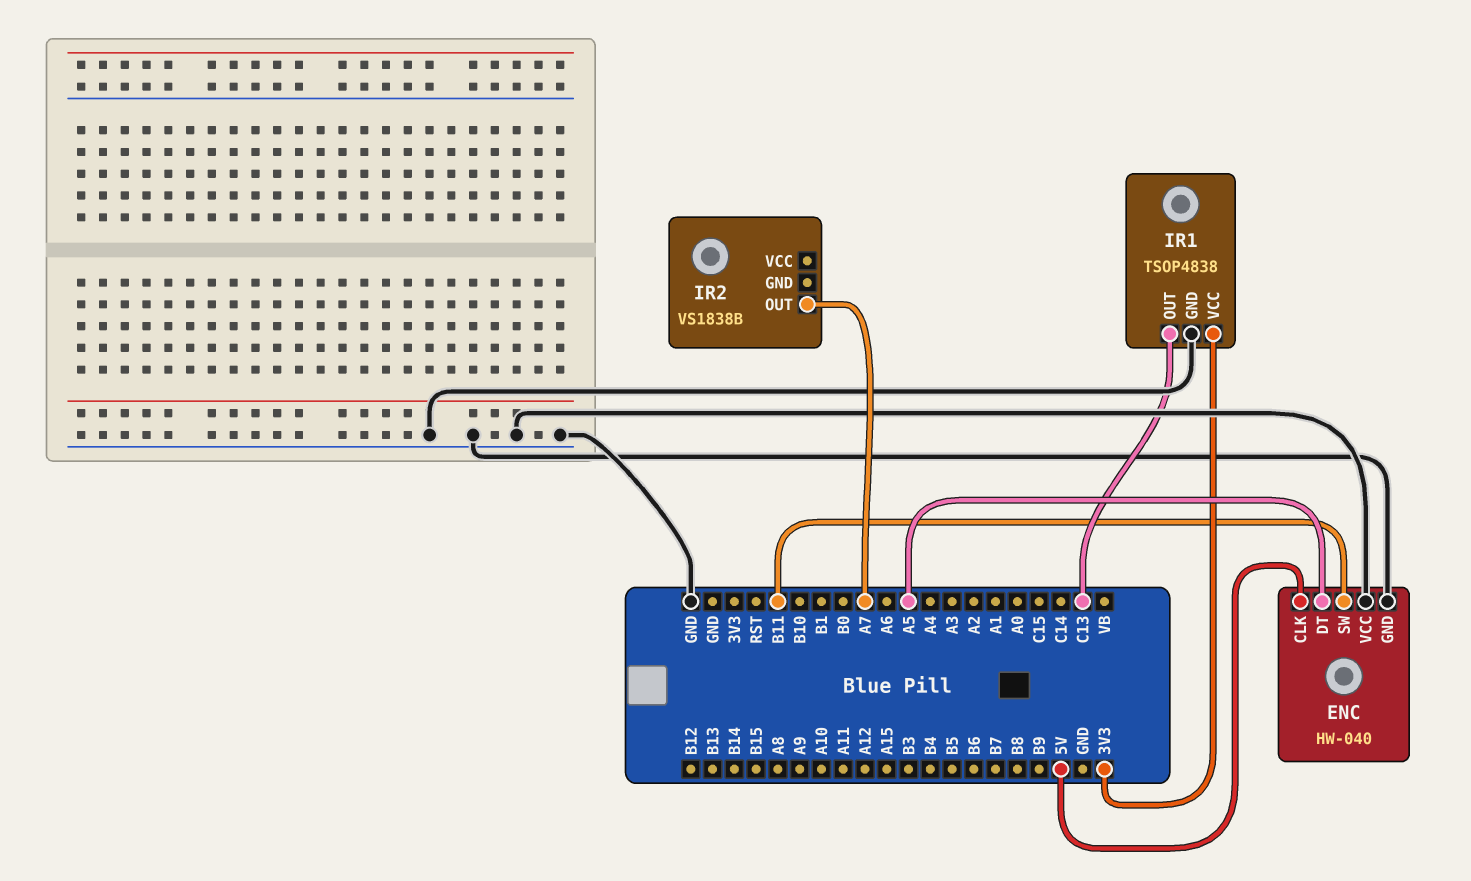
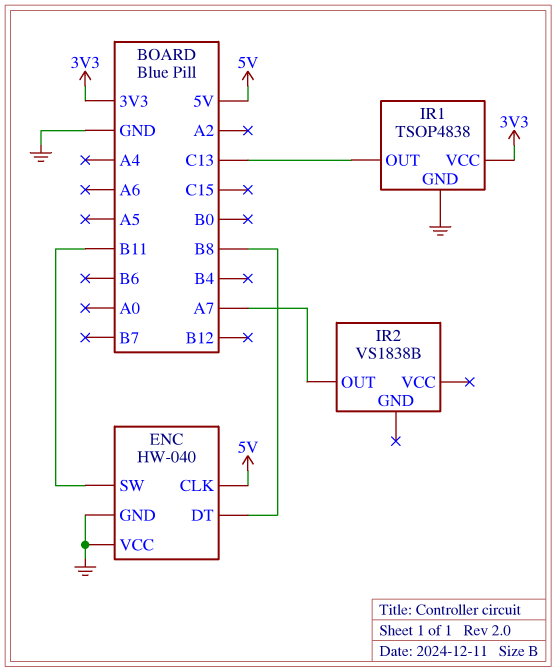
ENC pin DT: A5 -> B8

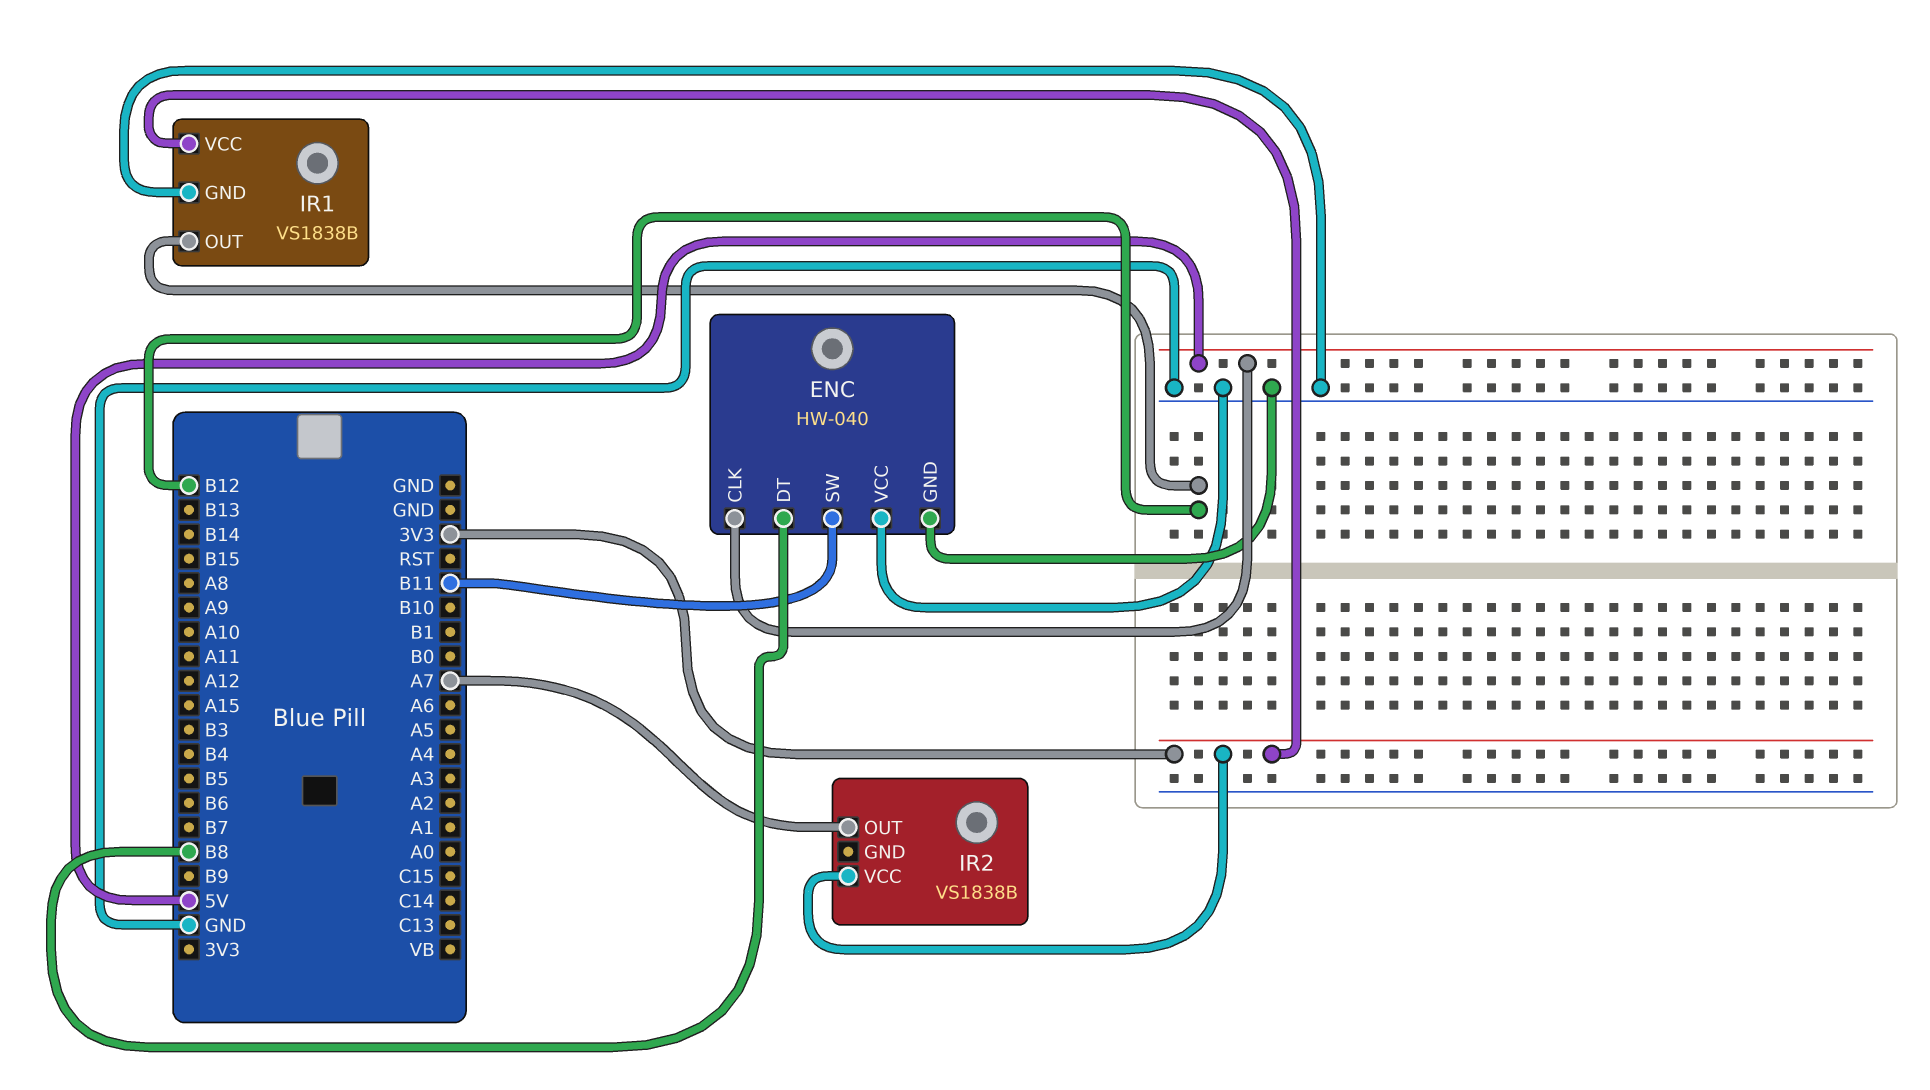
IR1: TSOP4838 -> VS1838B
IR1 pin OUT: C13 -> B12
IR2 pin VCC: none -> 3V3

